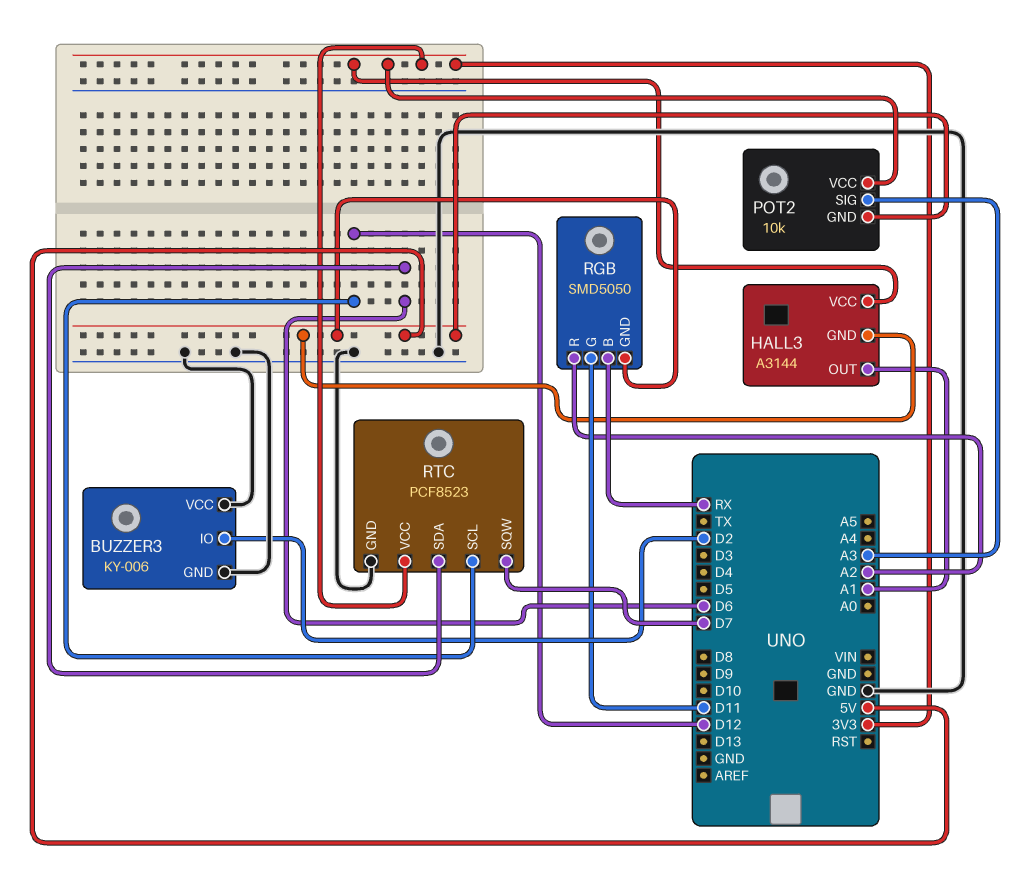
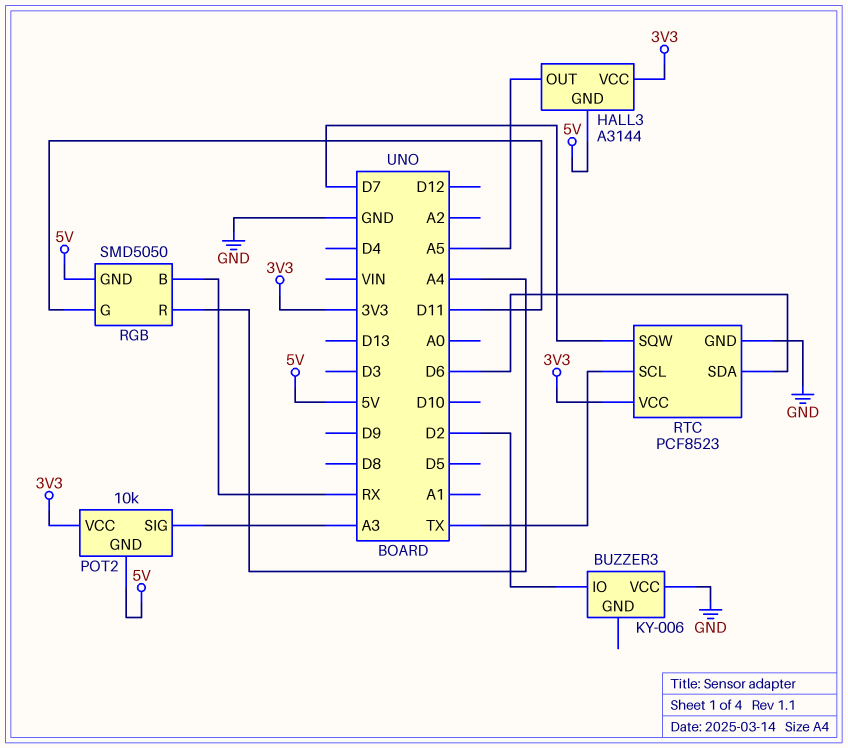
BUZZER3 pin GND: GND -> none
HALL3 pin OUT: A1 -> A5
RGB pin R: A2 -> A4
RTC pin SCL: D12 -> TX

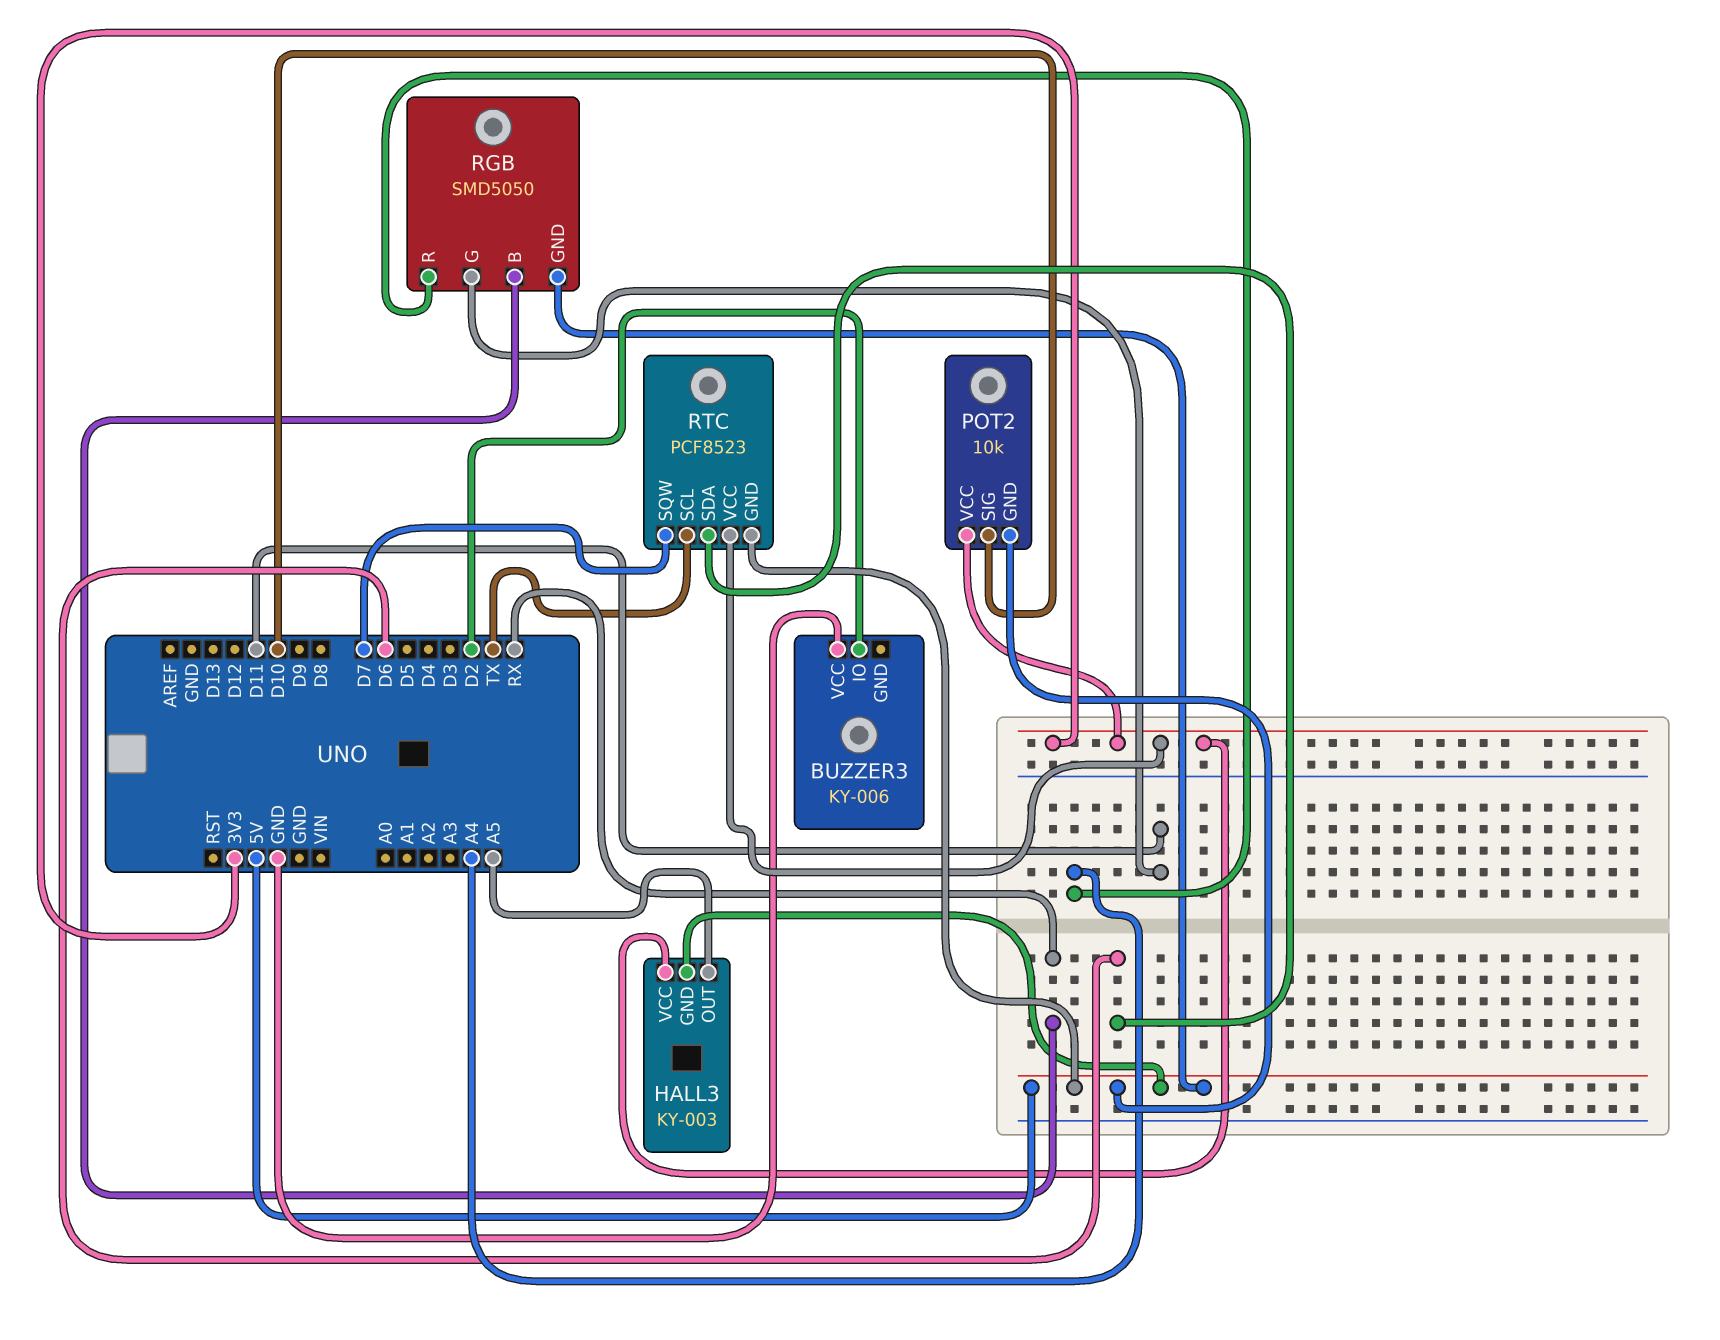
HALL3: A3144 -> KY-003
POT2 pin SIG: A3 -> D10
RTC pin GND: GND -> 5V

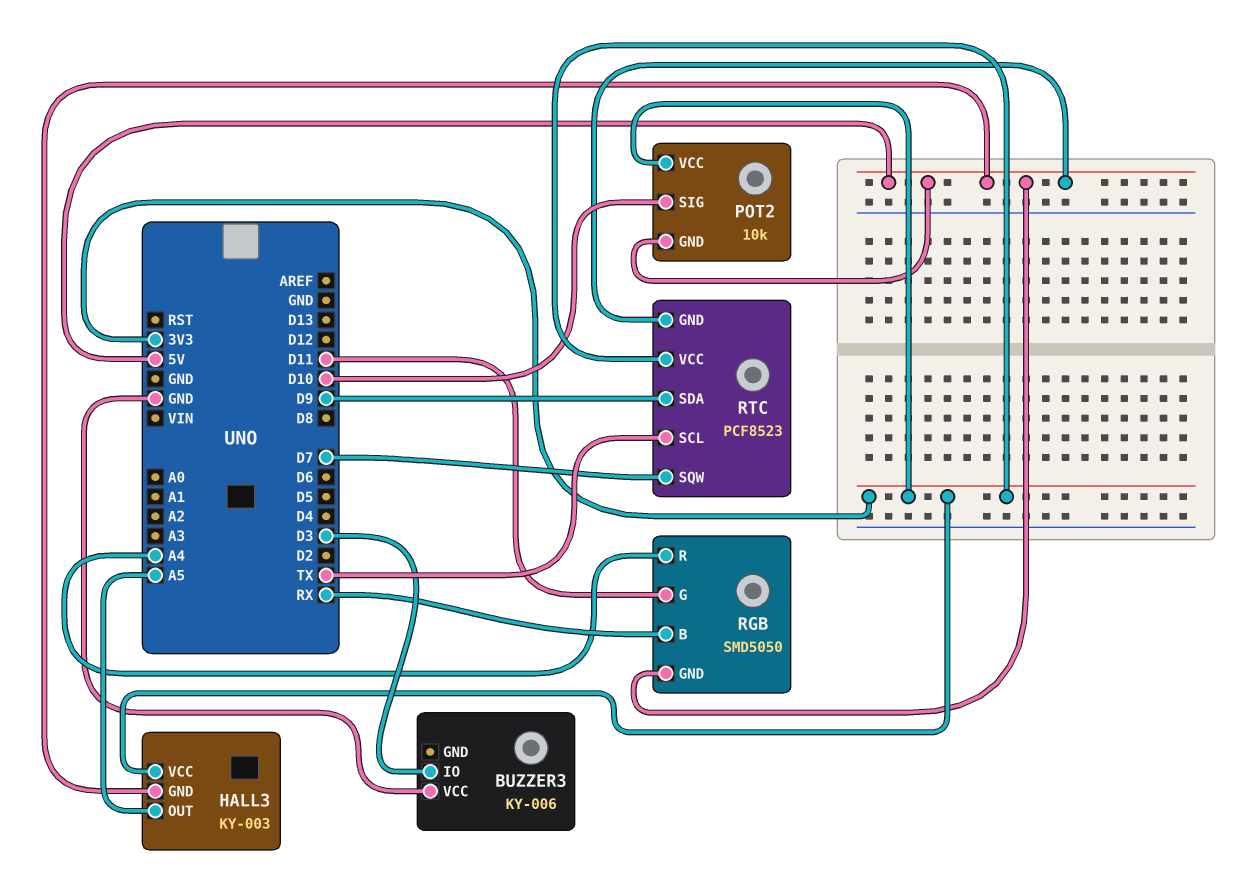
BUZZER3 pin IO: D2 -> D3
RTC pin SDA: D6 -> D9

